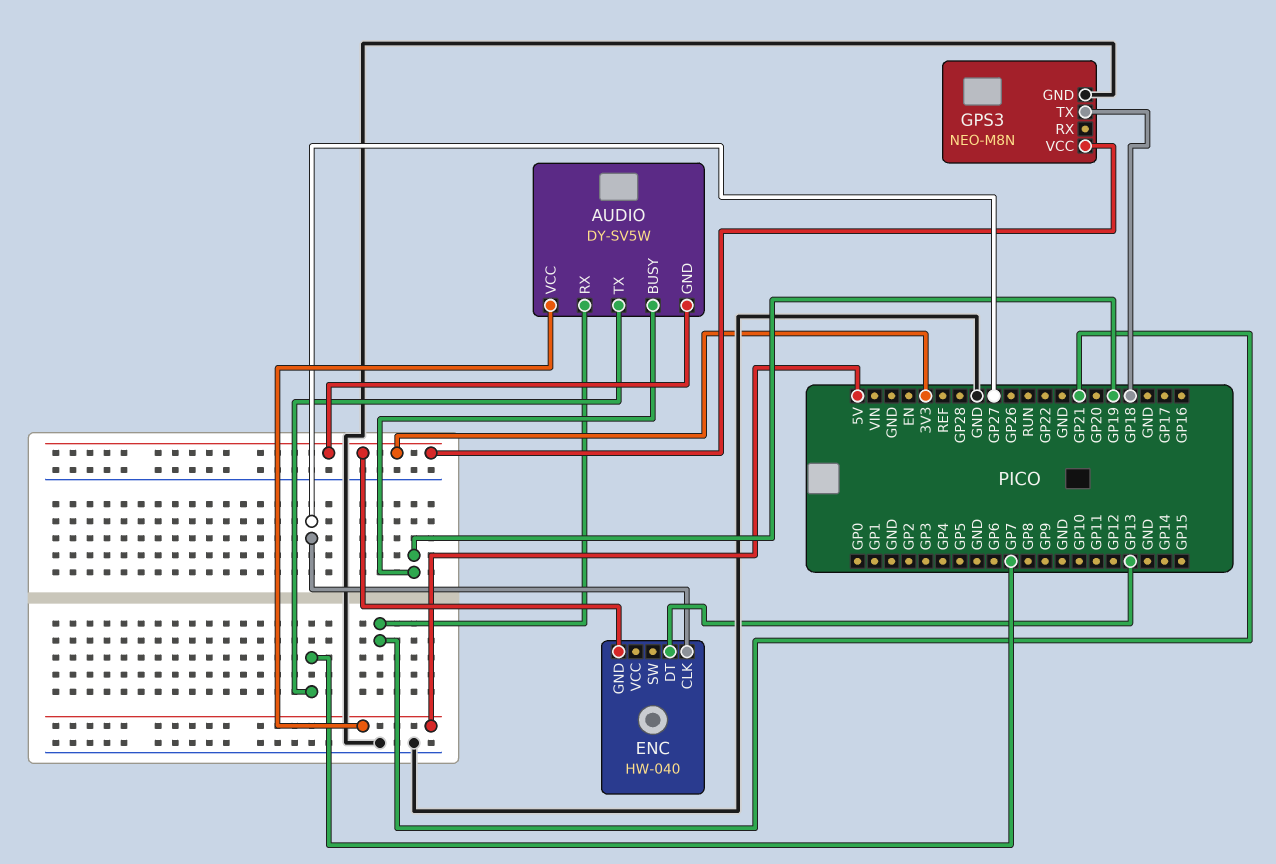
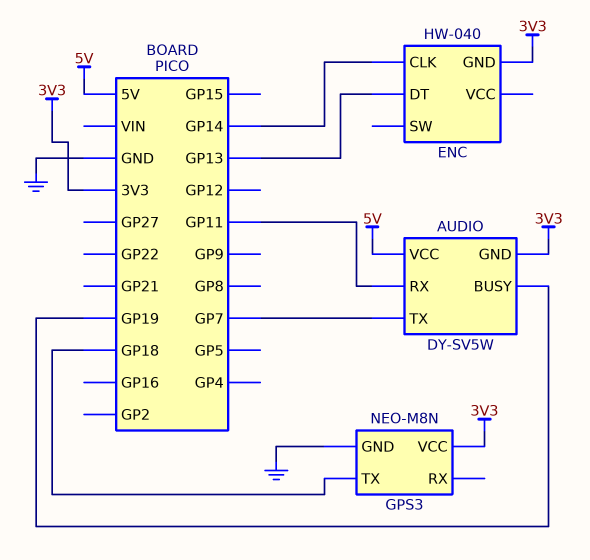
AUDIO pin RX: GP21 -> GP11
ENC pin CLK: GP27 -> GP14

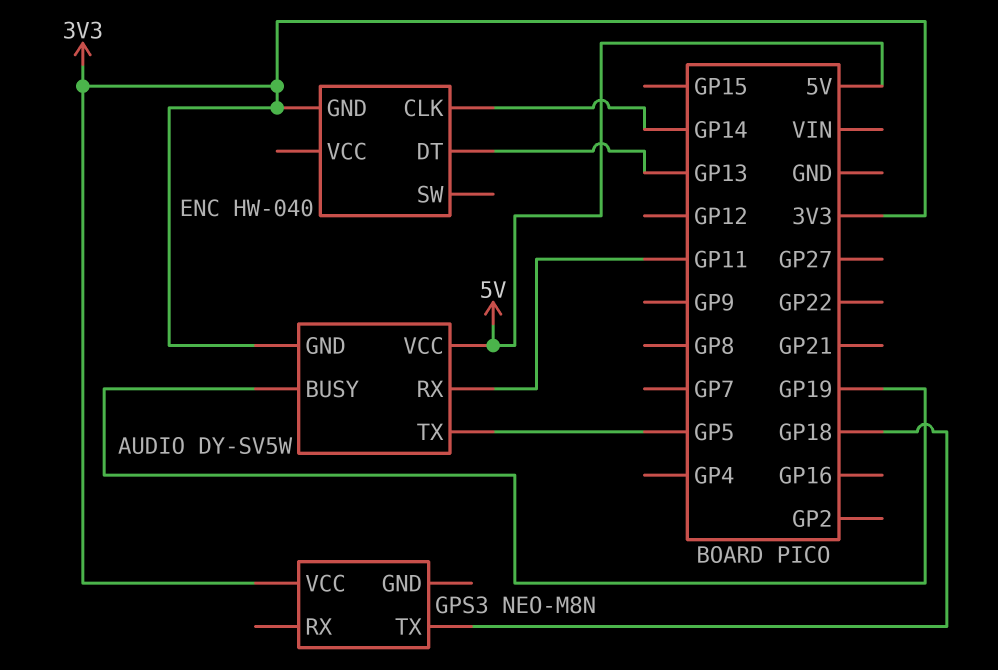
AUDIO pin TX: GP7 -> GP5
GPS3 pin GND: GND -> none

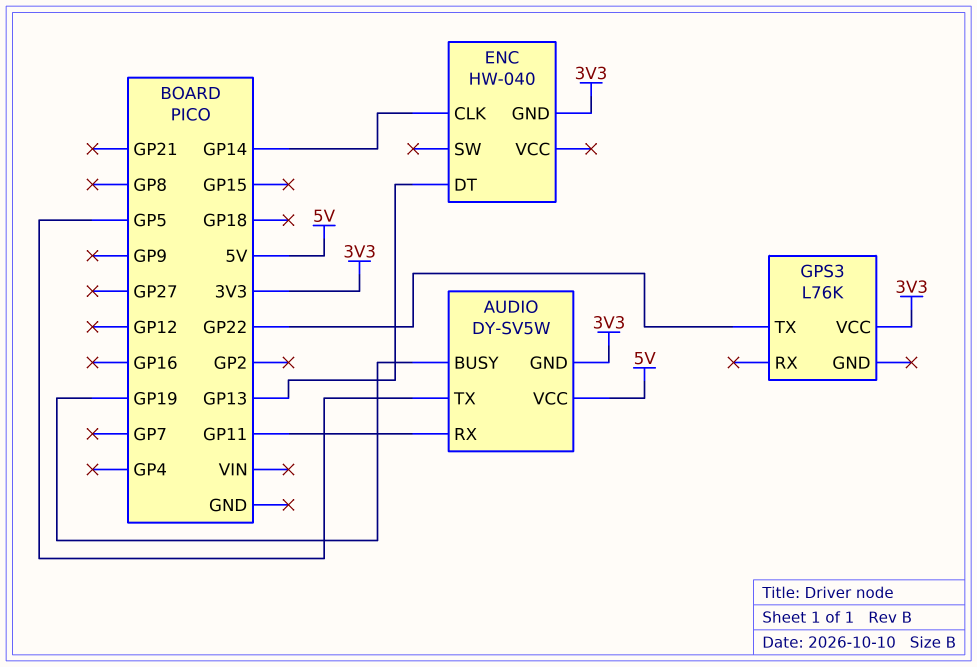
GPS3: NEO-M8N -> L76K
GPS3 pin TX: GP18 -> GP22

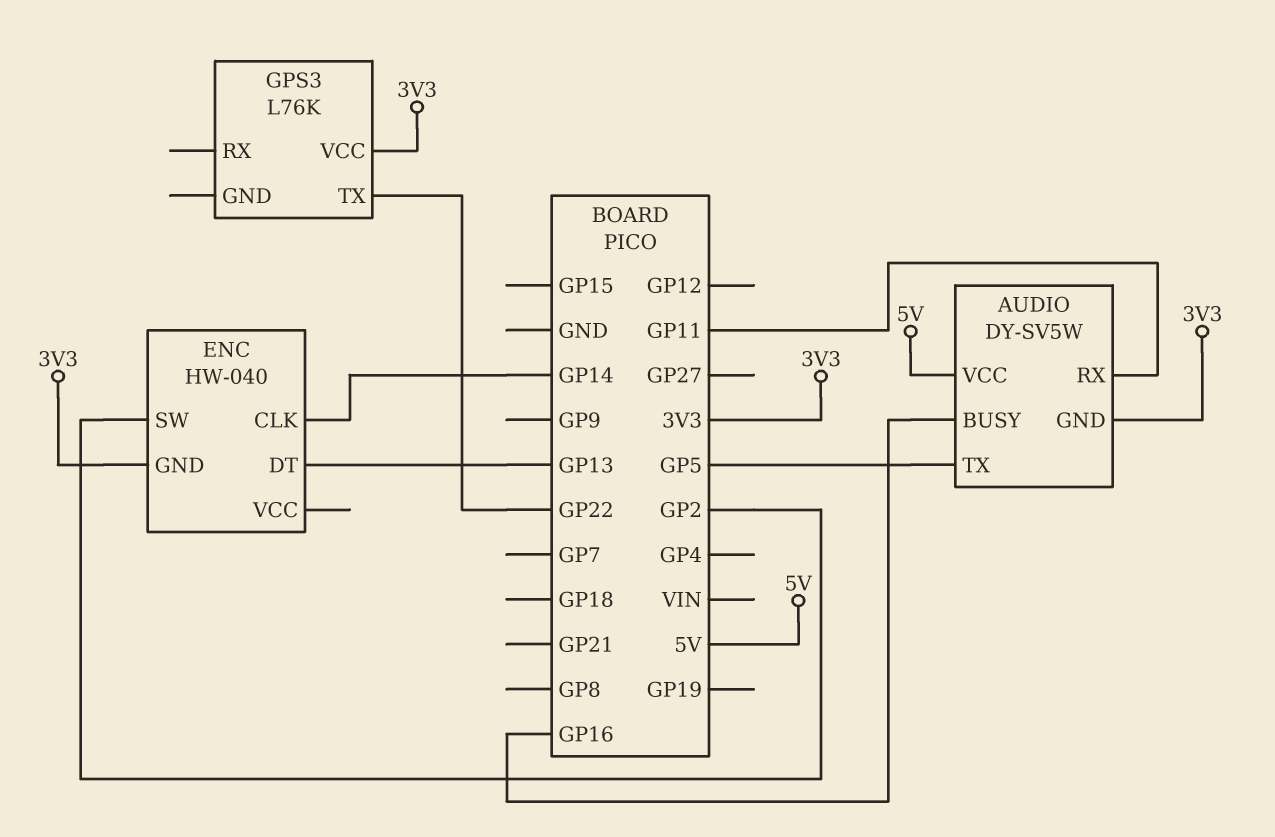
AUDIO pin BUSY: GP19 -> GP16
ENC pin SW: none -> GP2

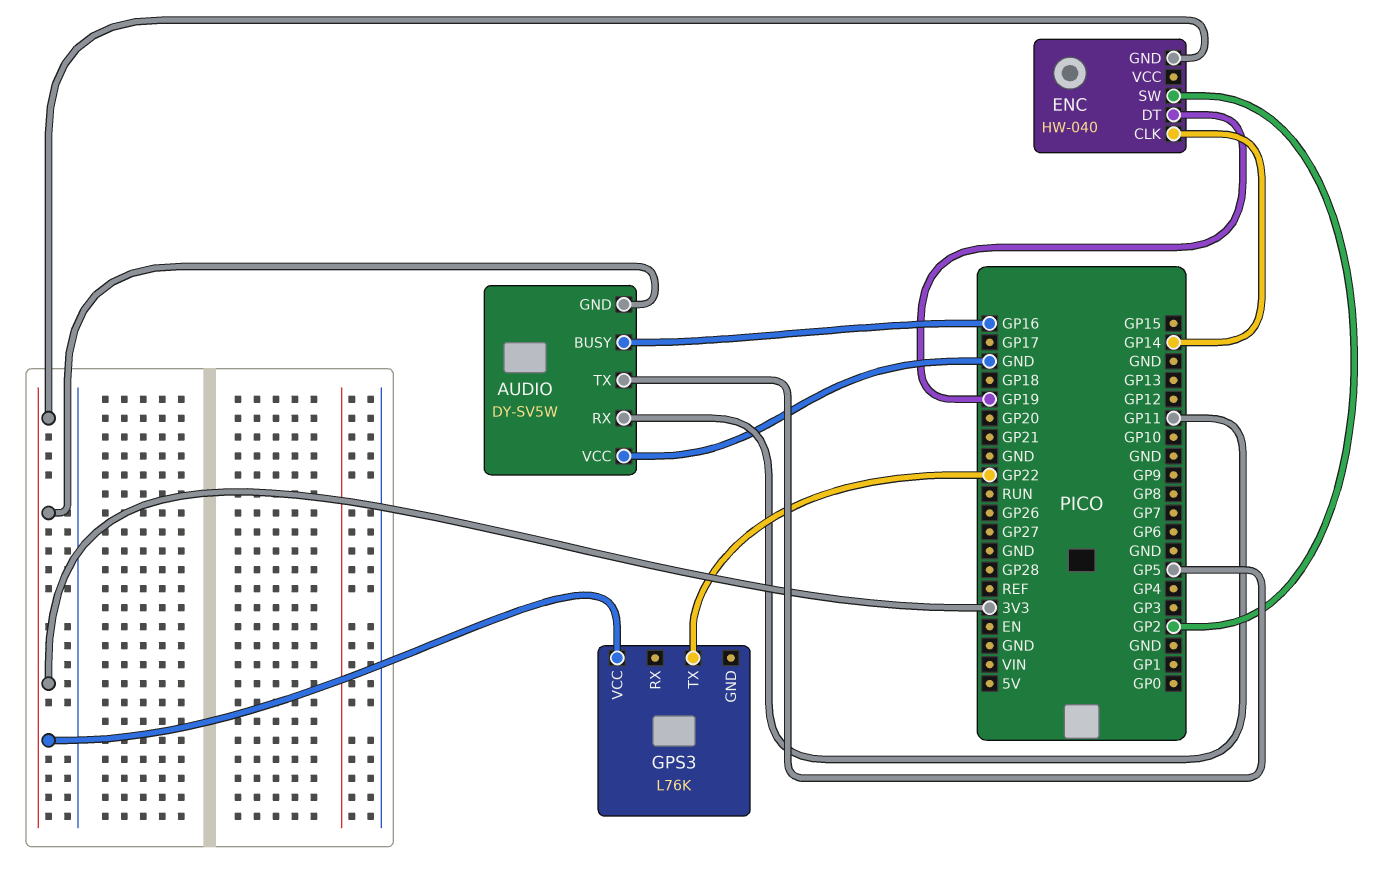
AUDIO pin VCC: 5V -> GND
ENC pin DT: GP13 -> GP19

